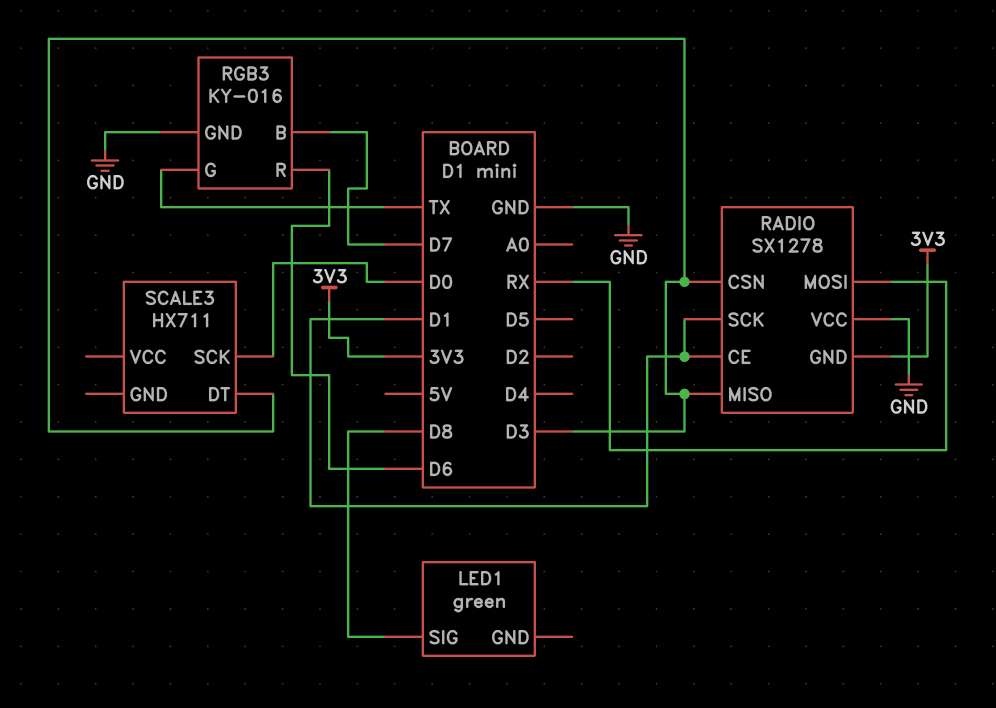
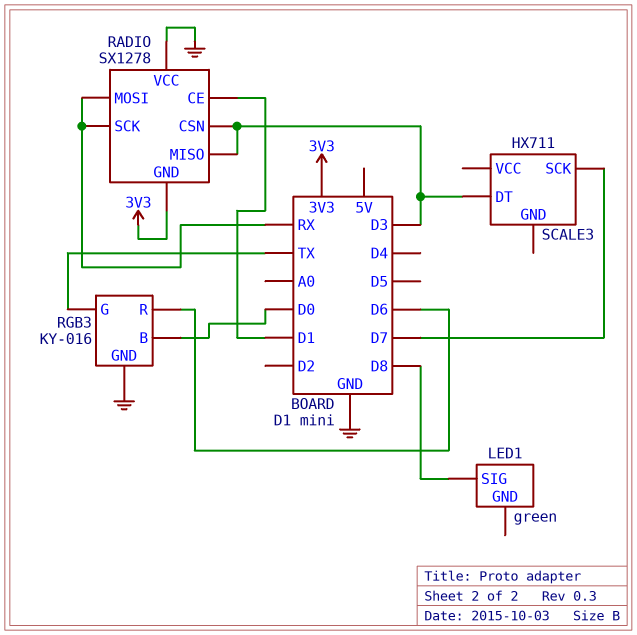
RADIO pin SCK: D1 -> RX
RGB3 pin B: D7 -> D0
SCALE3 pin SCK: D0 -> D7

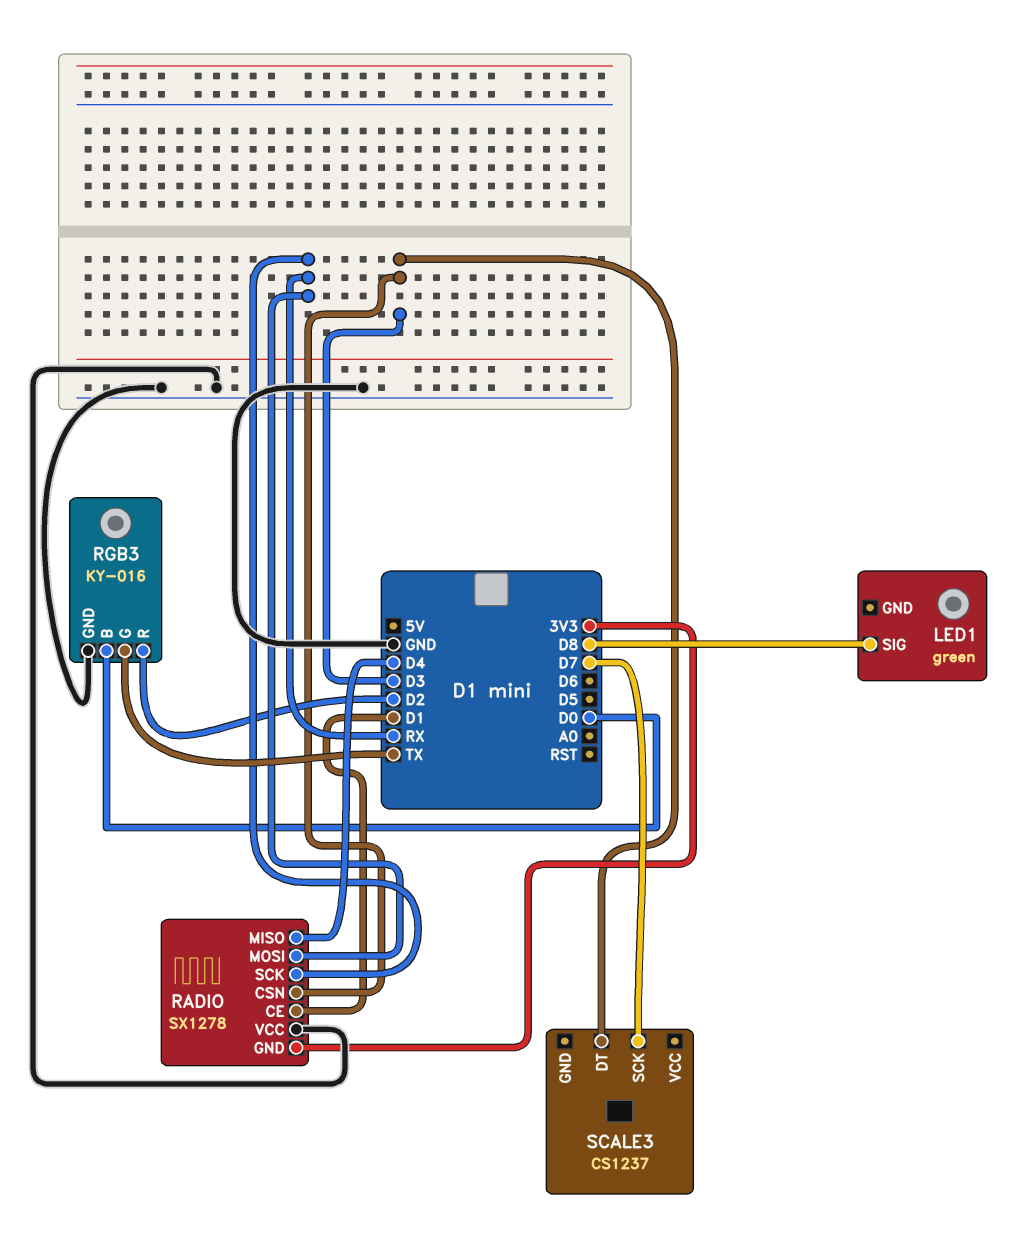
RADIO pin MISO: D3 -> D4
RGB3 pin R: D6 -> D2
SCALE3: HX711 -> CS1237

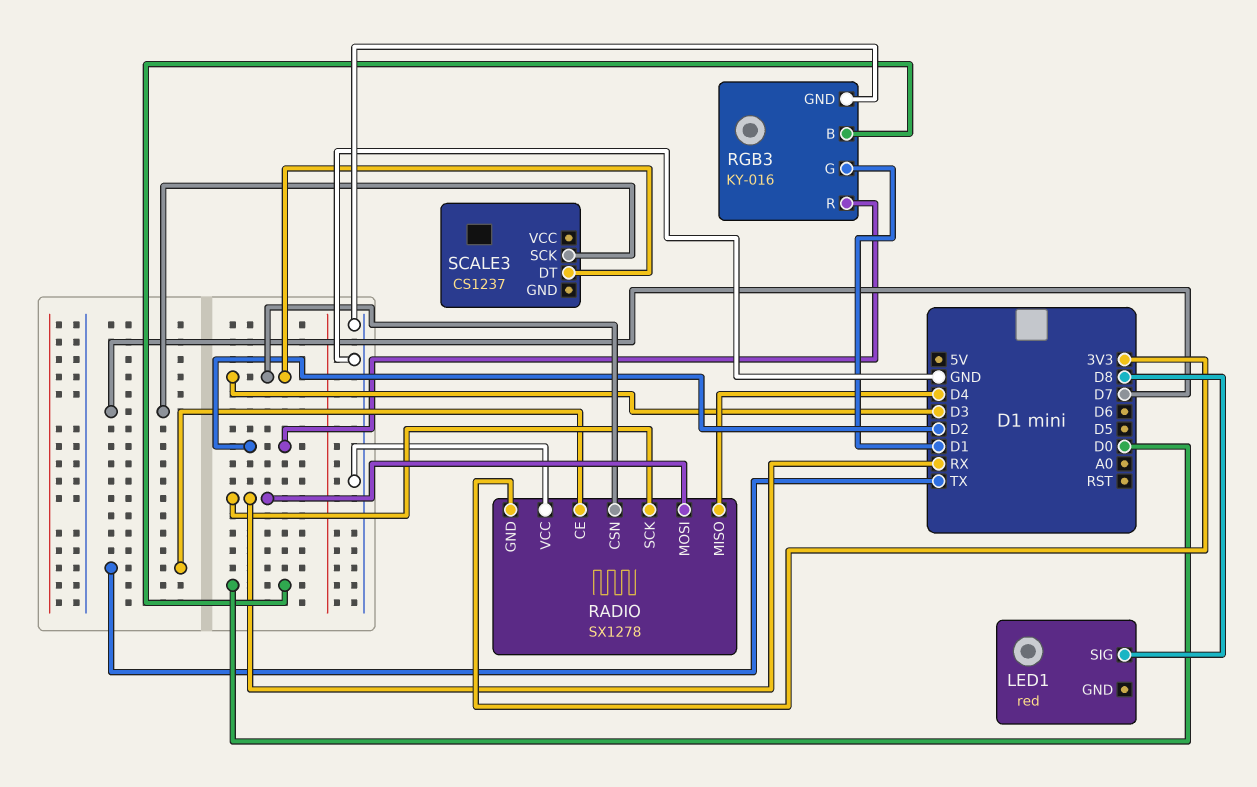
LED1: green -> red
RADIO pin CE: D1 -> TX
RGB3 pin G: TX -> D1

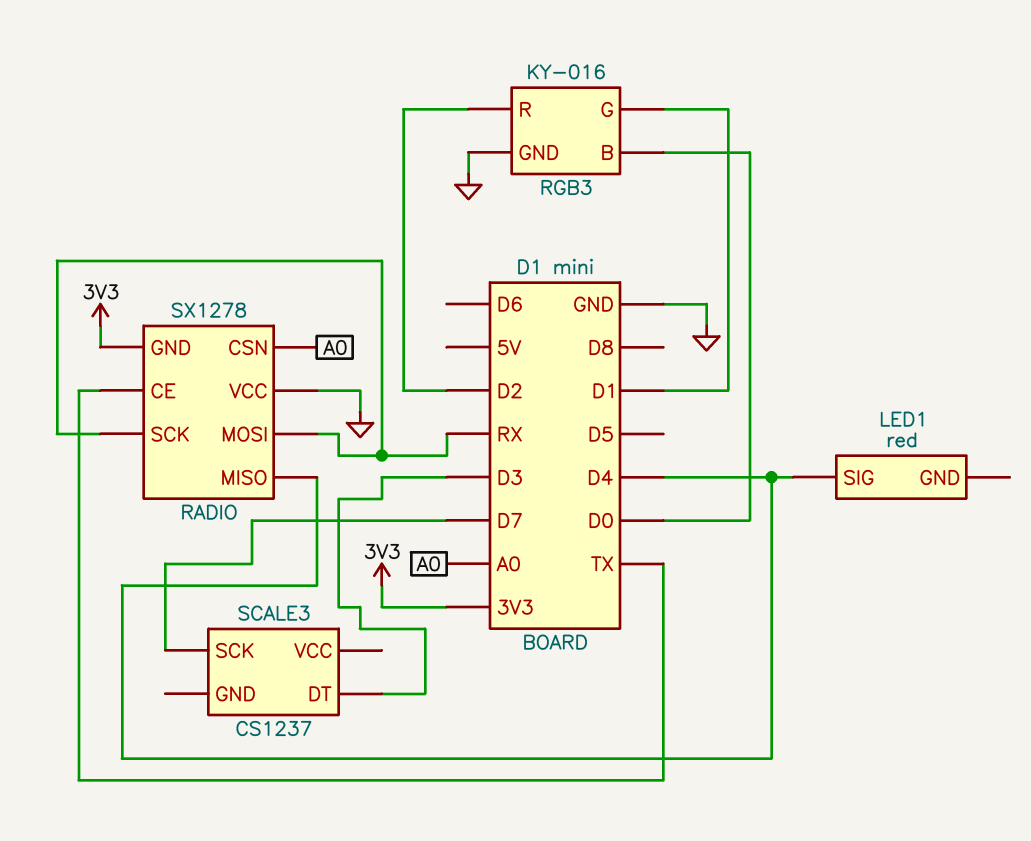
LED1 pin SIG: D8 -> D4
RADIO pin CSN: D3 -> A0

